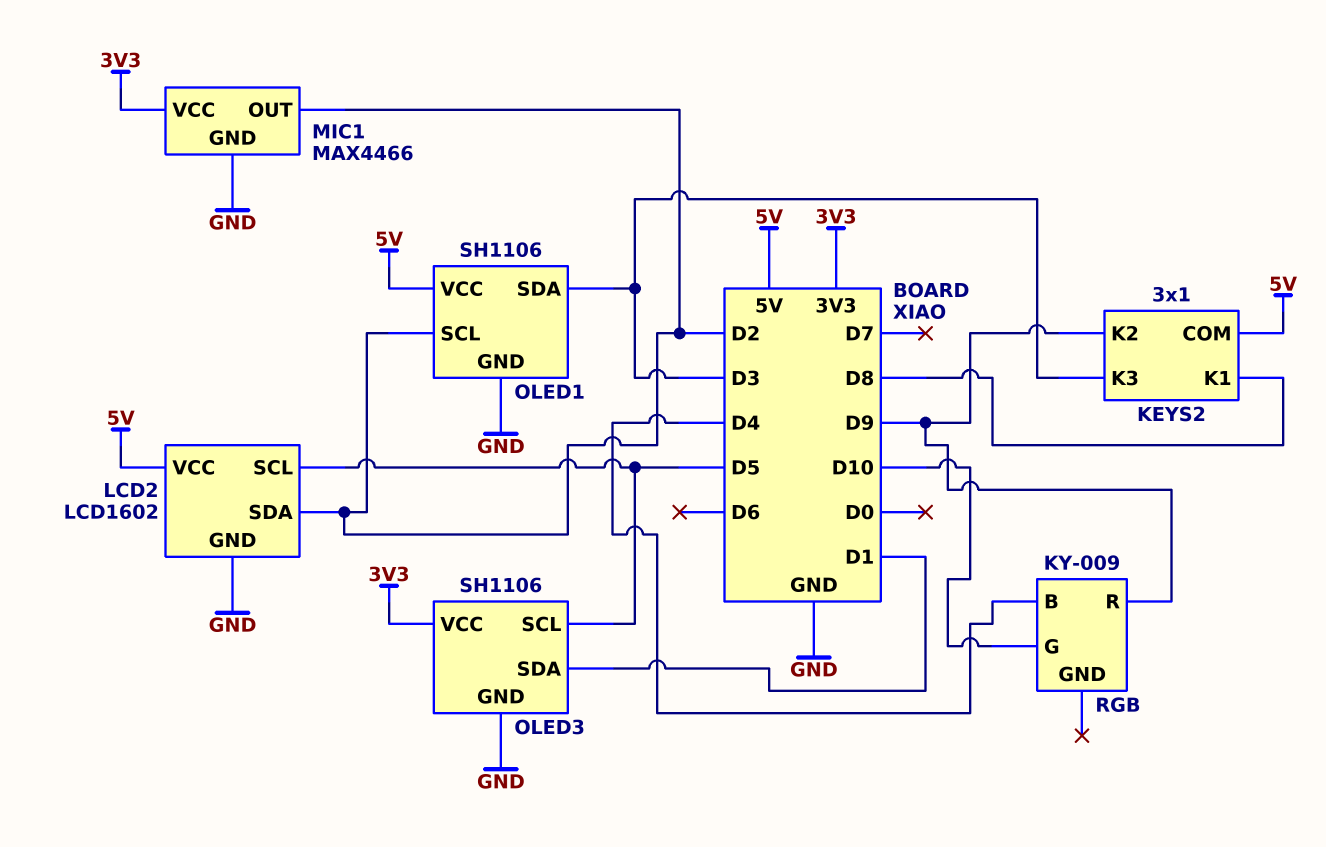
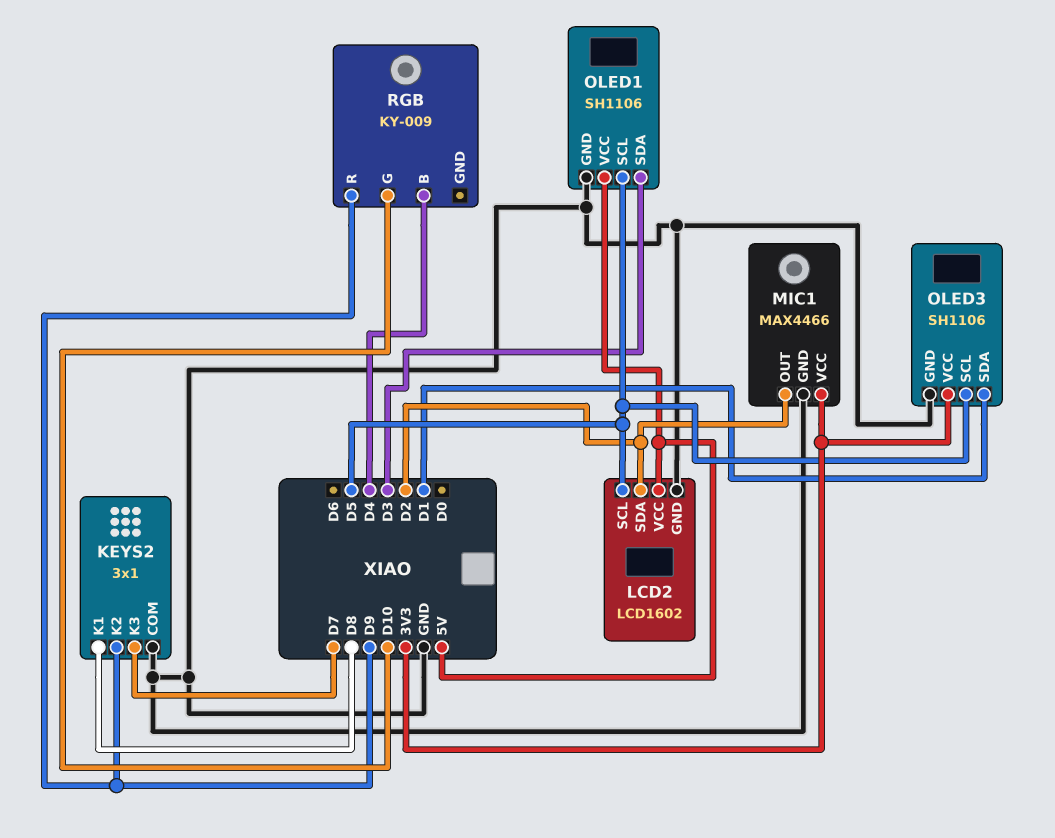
KEYS2 pin COM: 5V -> GND
KEYS2 pin K3: D3 -> D7
OLED1 pin SCL: D2 -> D5

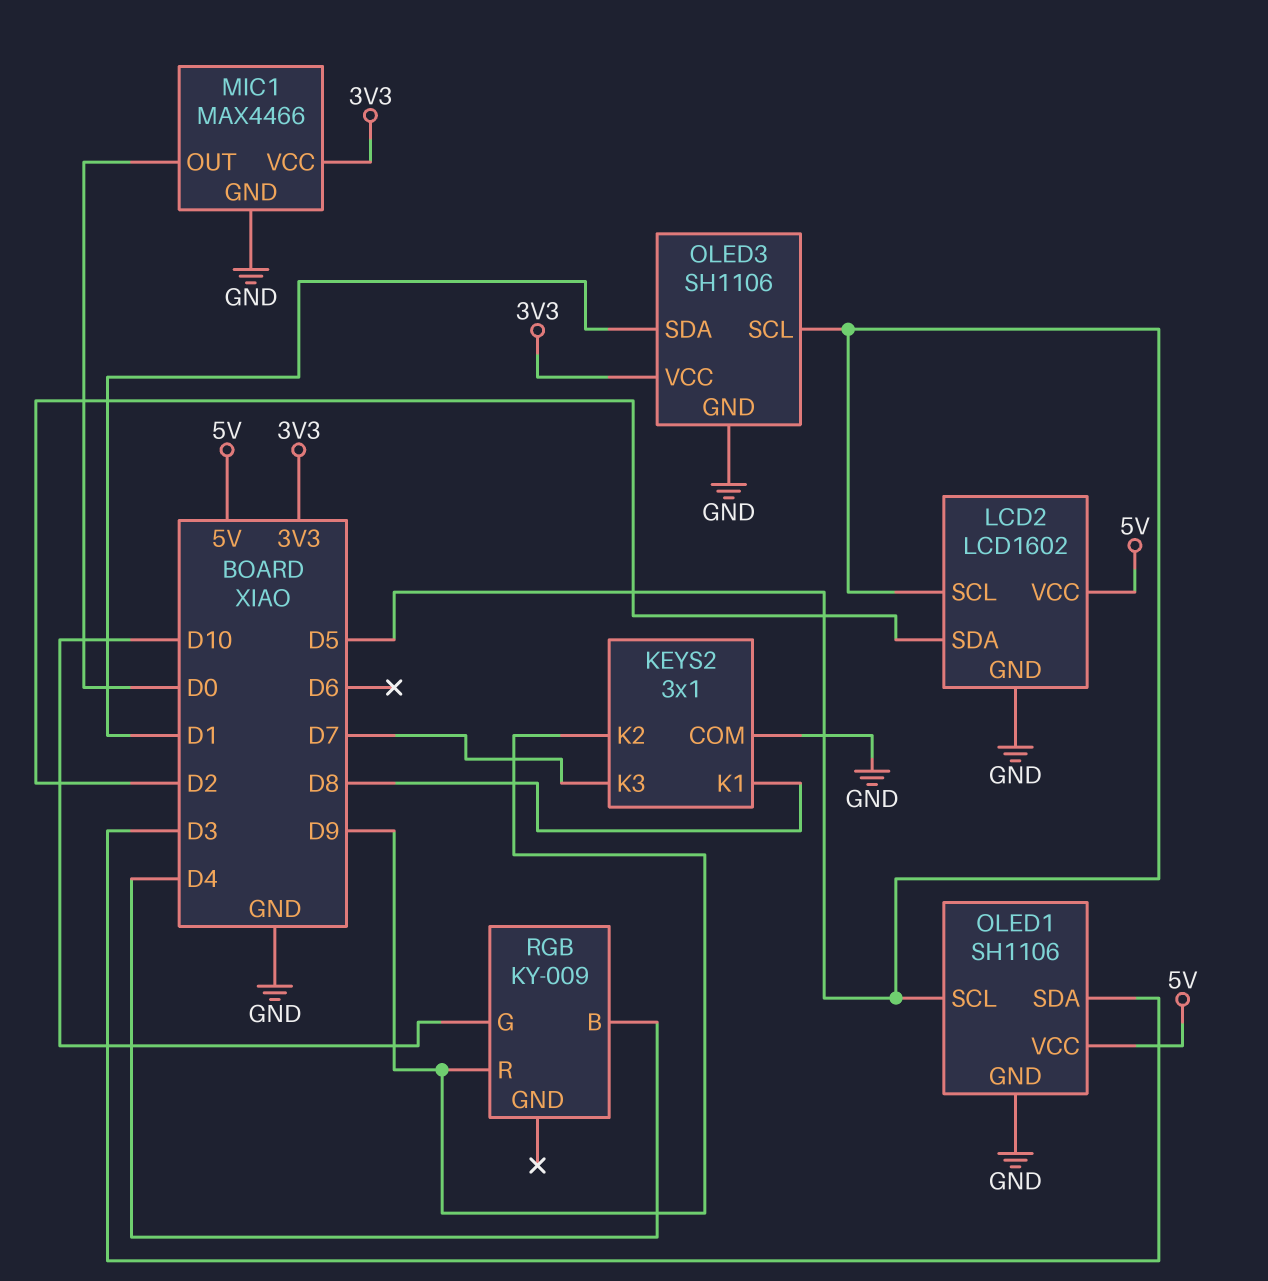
MIC1 pin OUT: D2 -> D0

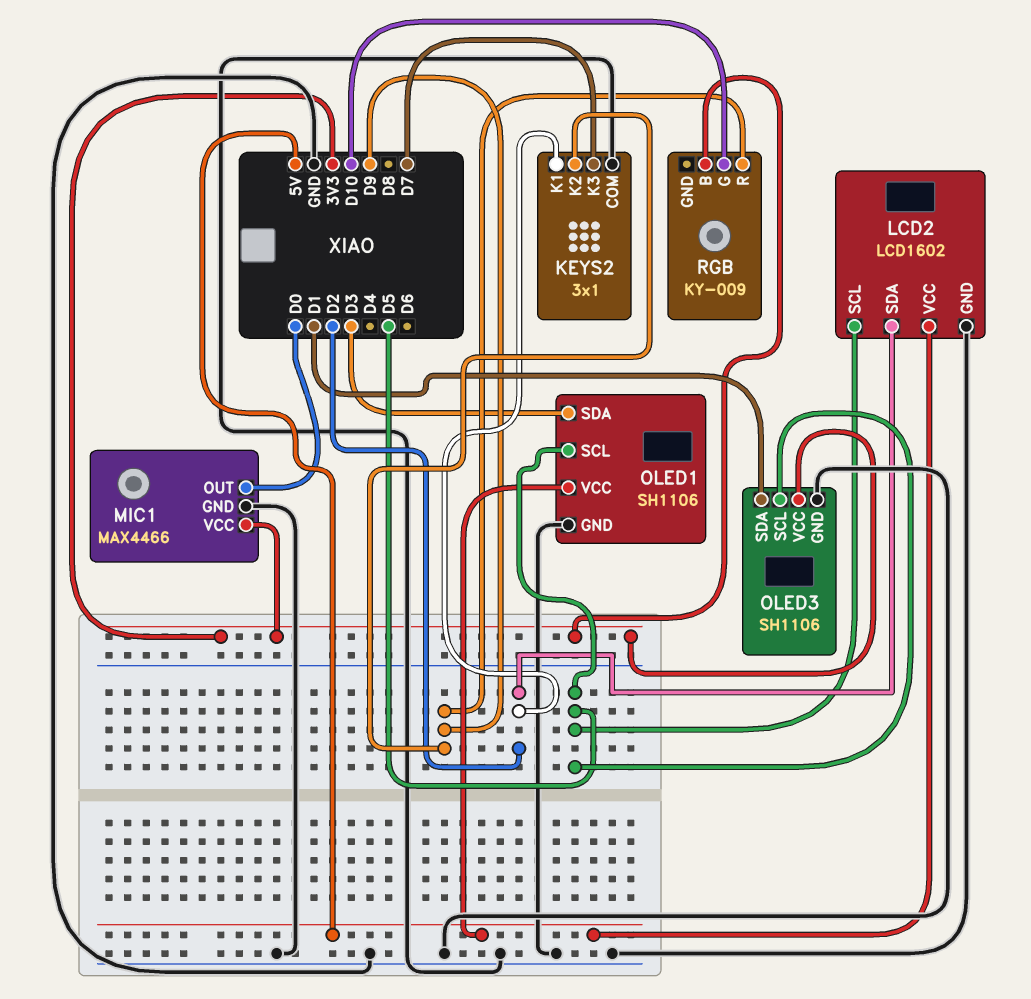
KEYS2 pin K1: D8 -> D2
RGB pin B: D4 -> 3V3

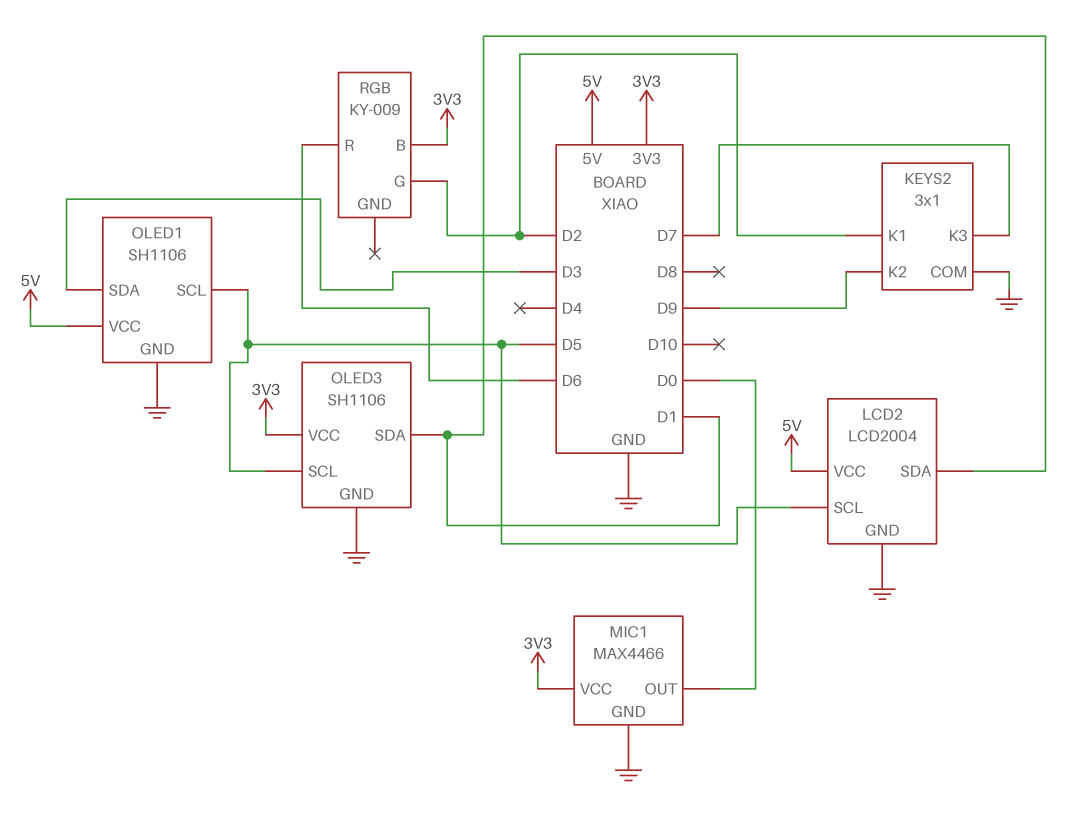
LCD2: LCD1602 -> LCD2004
LCD2 pin SDA: D2 -> D1
RGB pin G: D10 -> D2
RGB pin R: D9 -> D6

